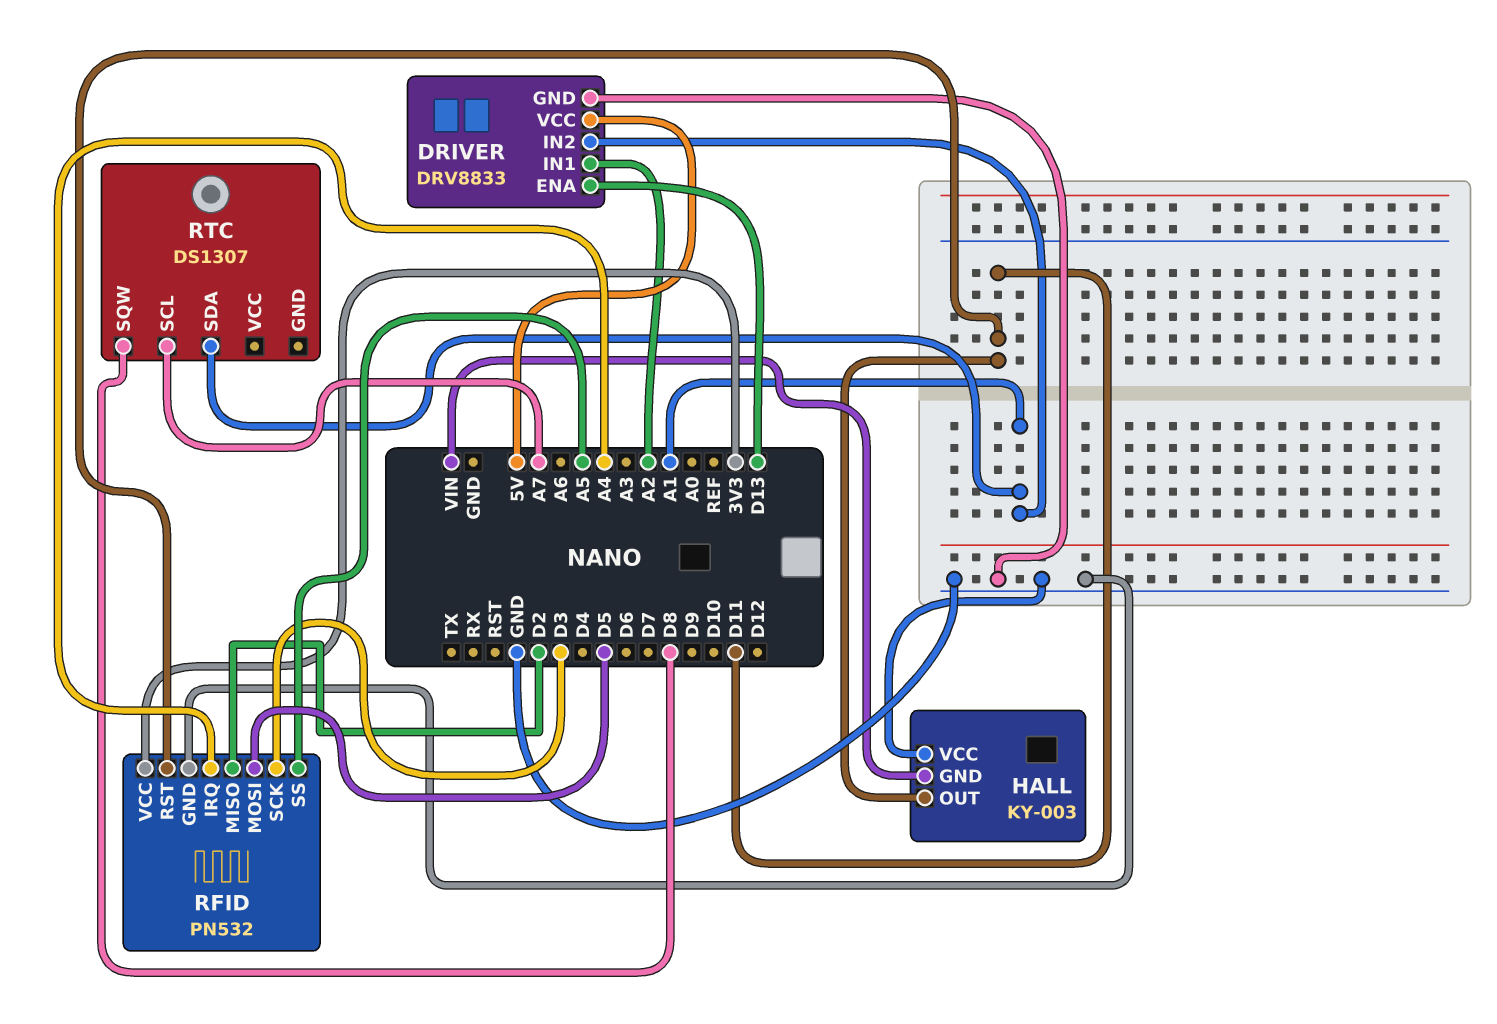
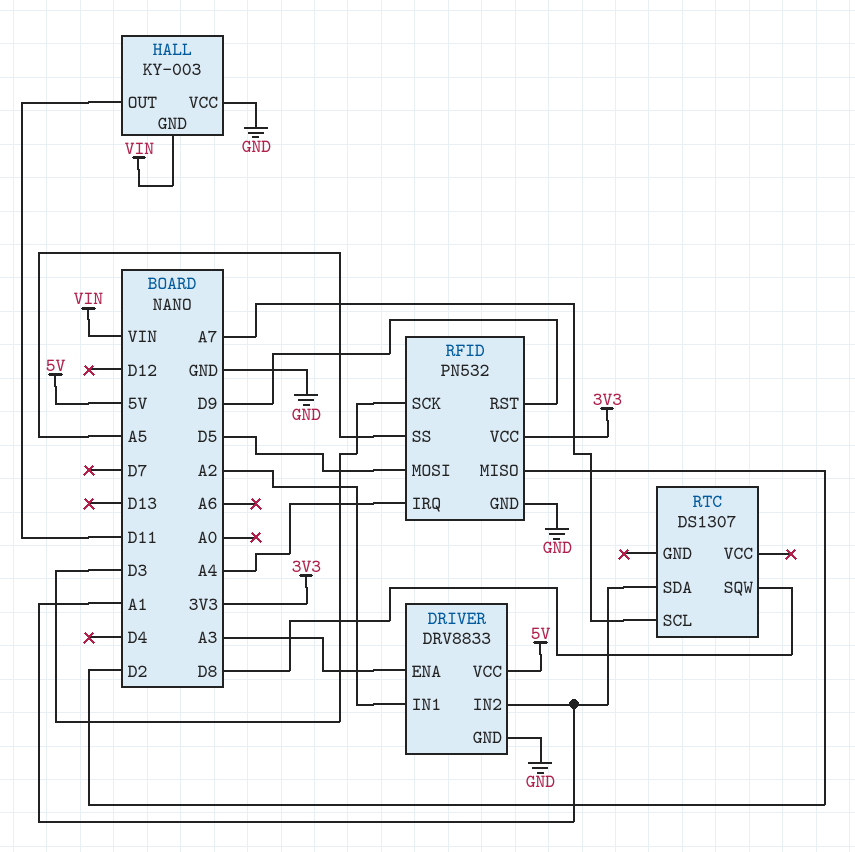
DRIVER pin ENA: D13 -> A3
RFID pin RST: D11 -> D9

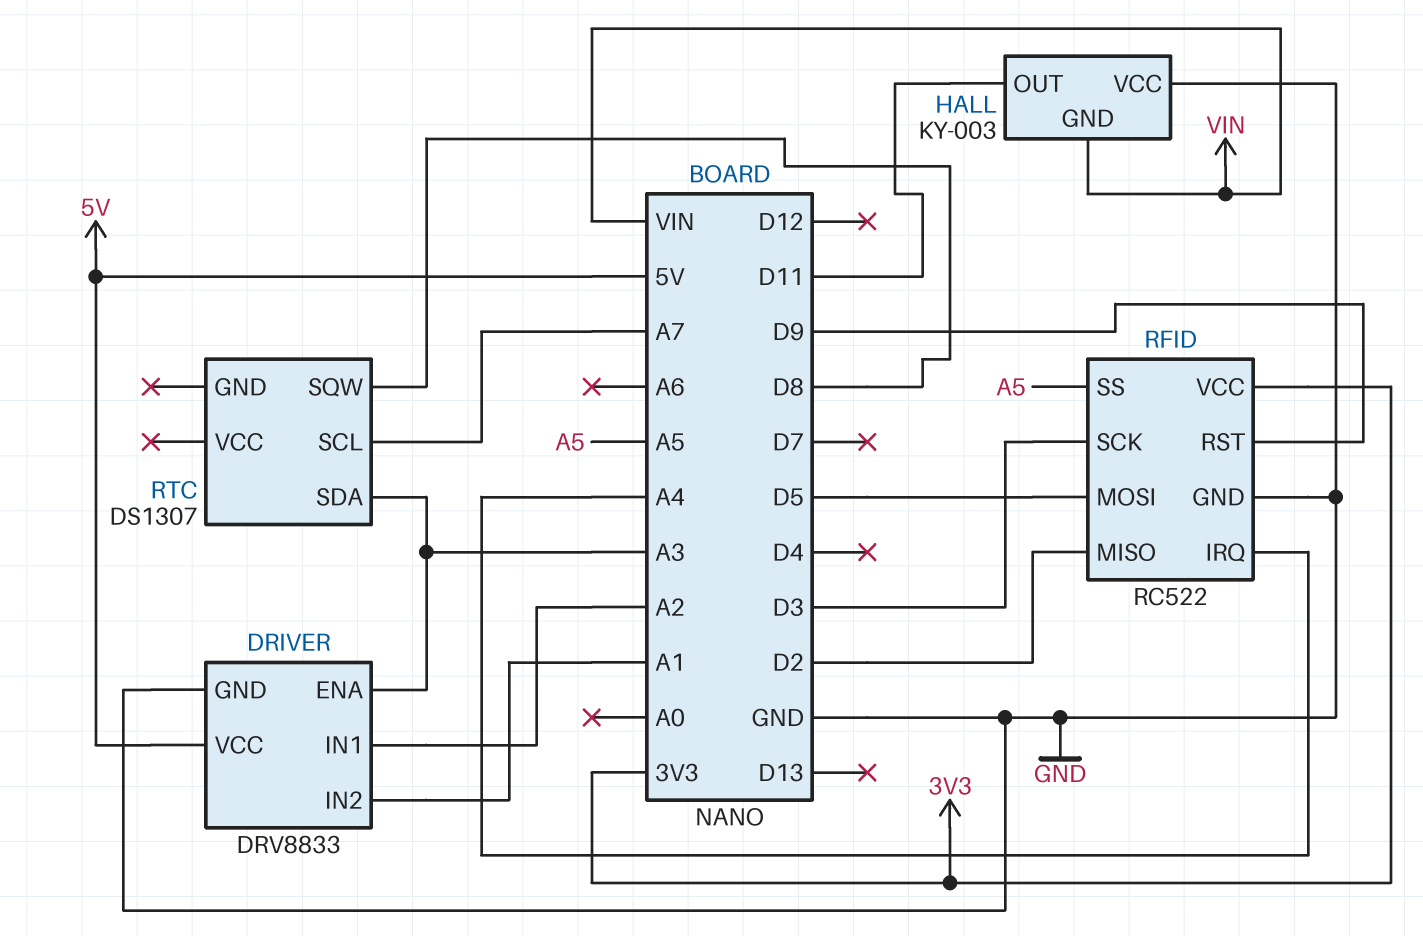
RFID: PN532 -> RC522
RTC pin SDA: A1 -> A3

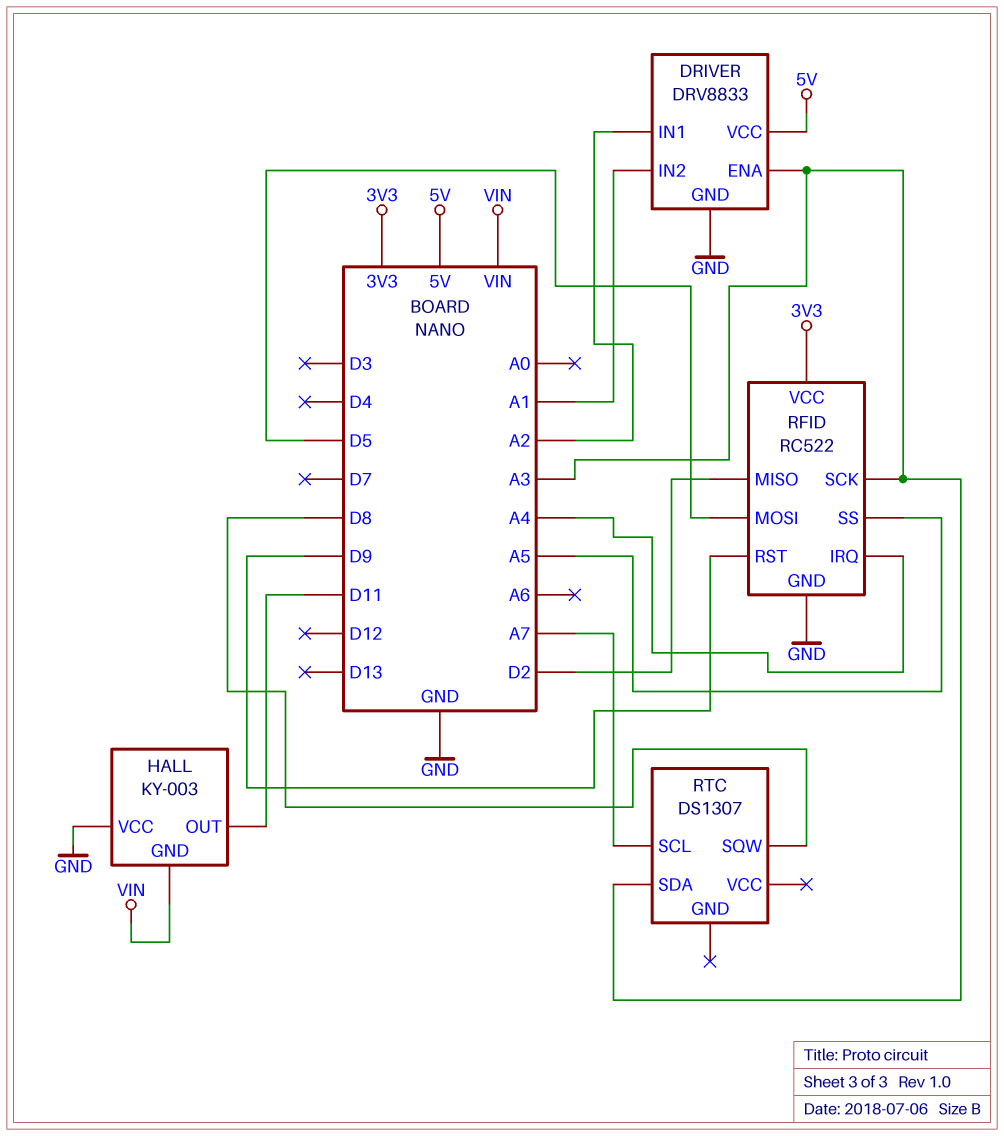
RFID pin SCK: D3 -> A3

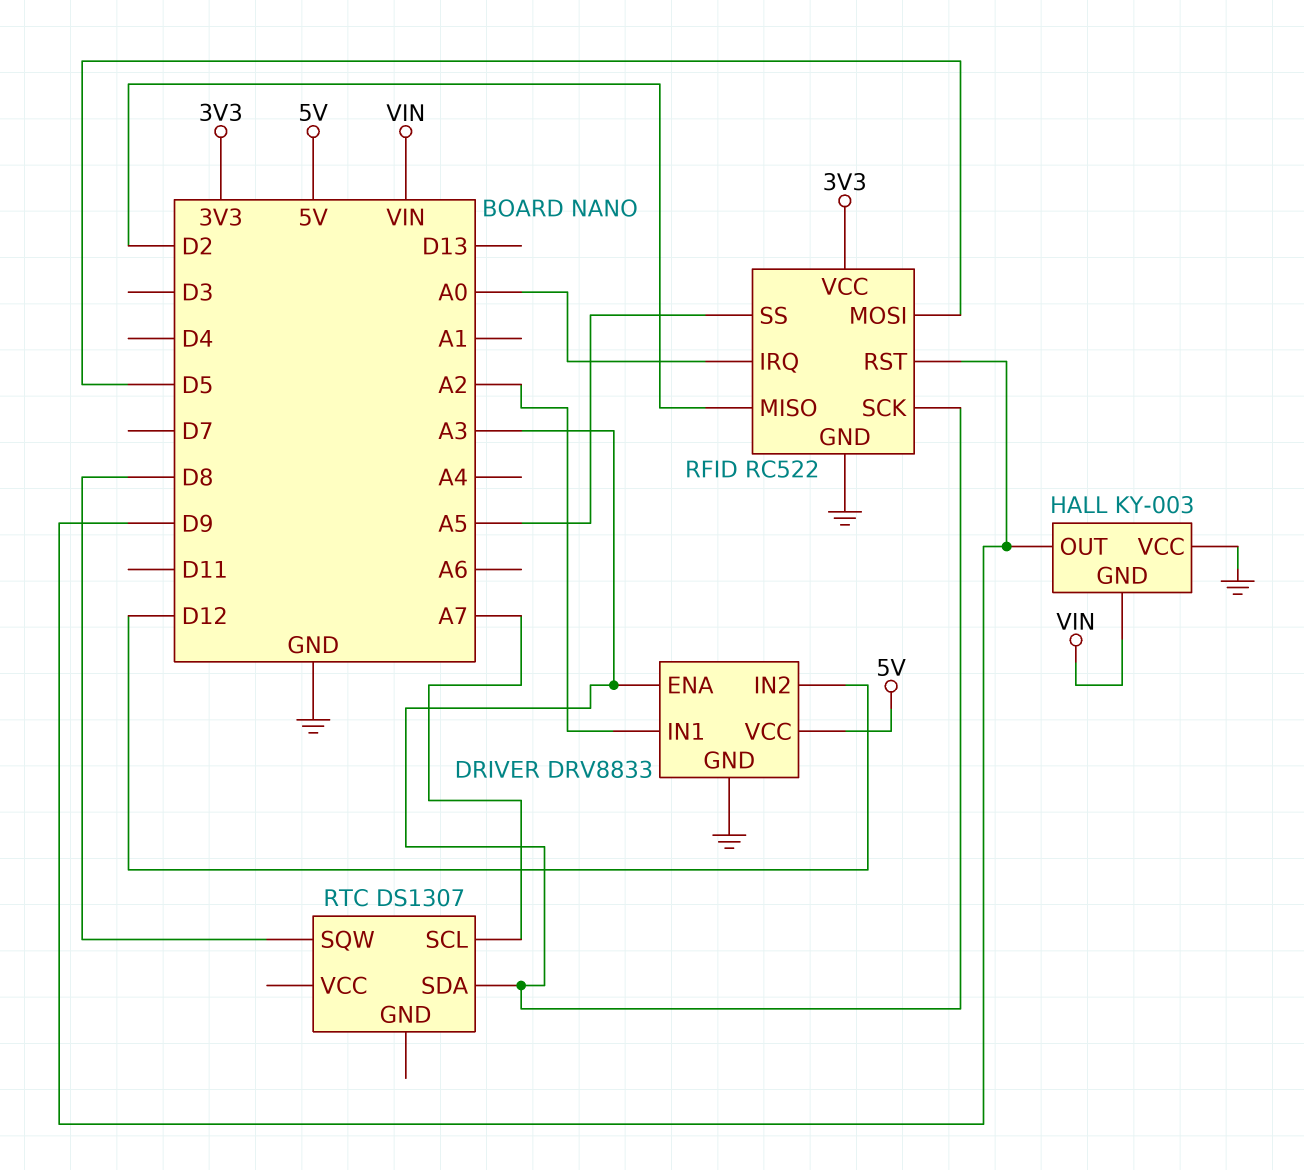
DRIVER pin IN2: A1 -> D12
HALL pin OUT: D11 -> D9
RFID pin IRQ: A4 -> A0

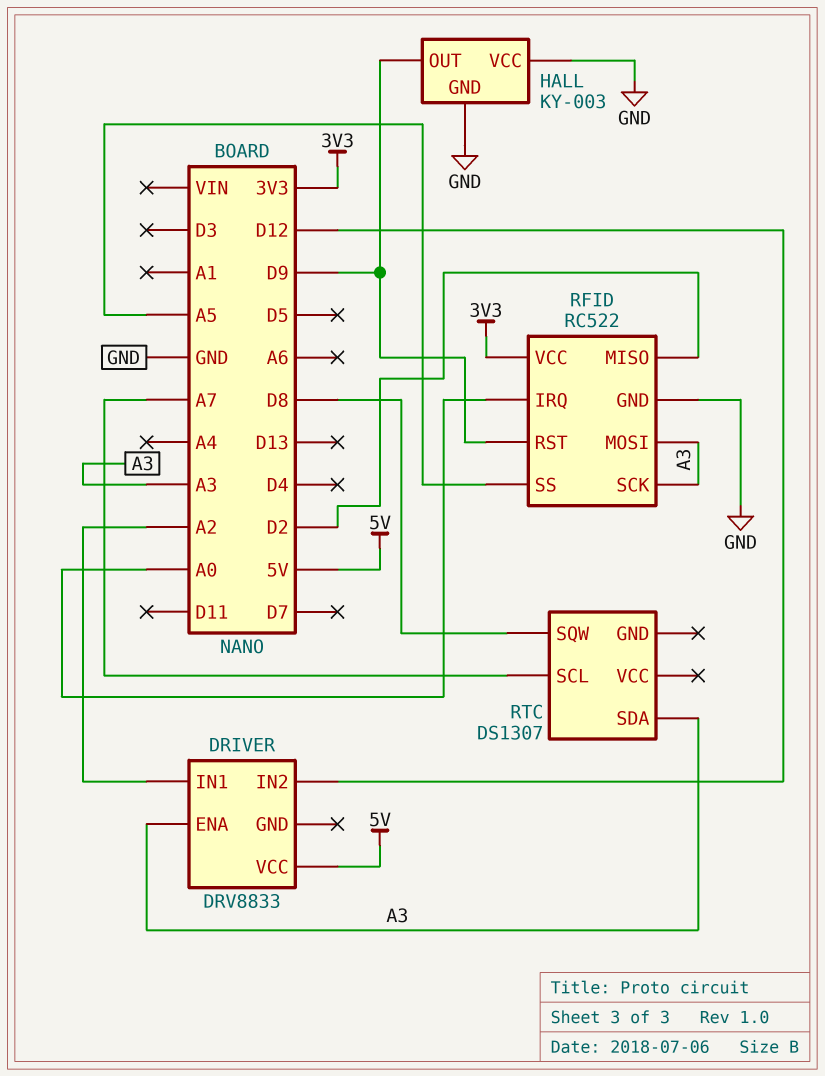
DRIVER pin GND: GND -> none
HALL pin GND: VIN -> GND
RFID pin MOSI: D5 -> A3

